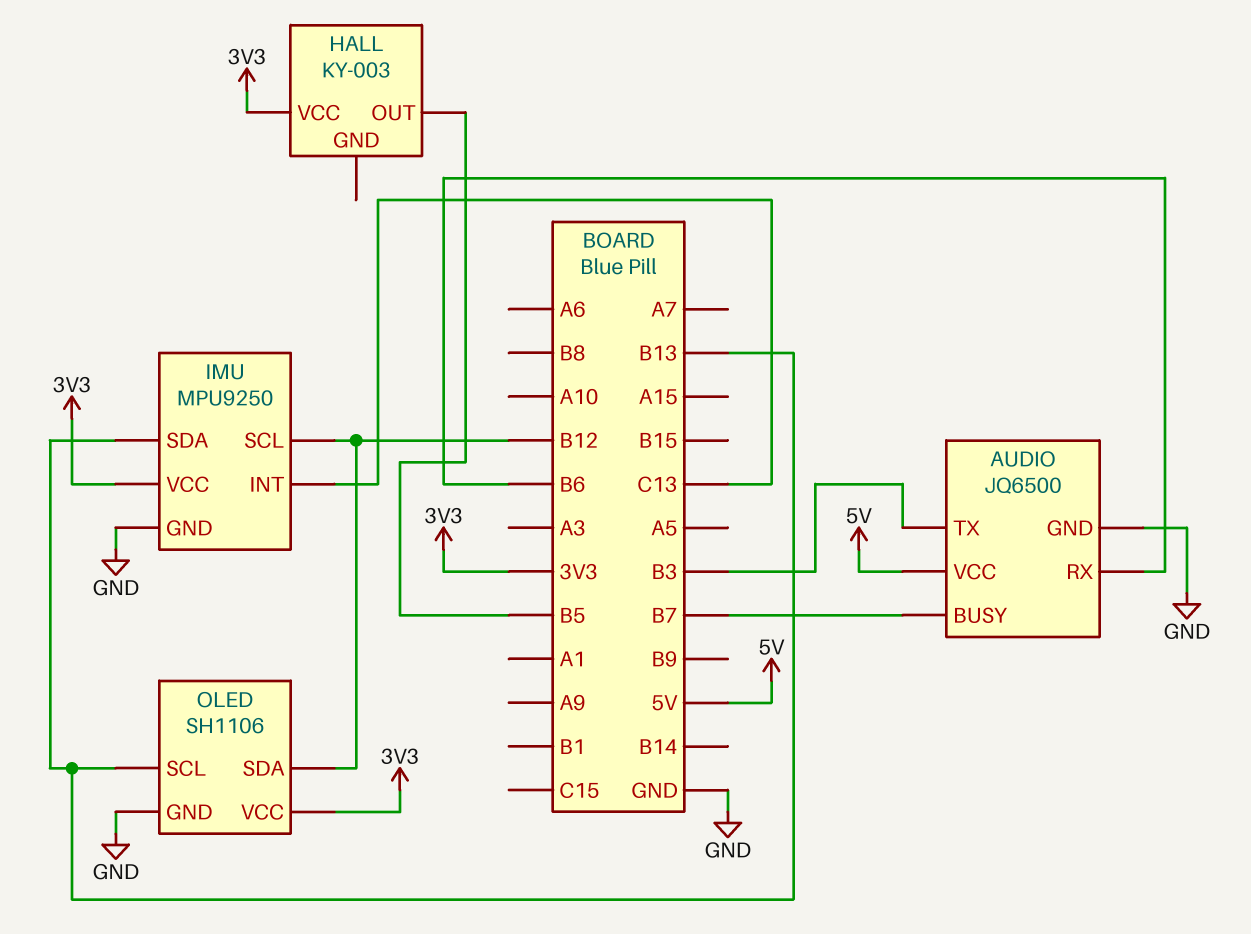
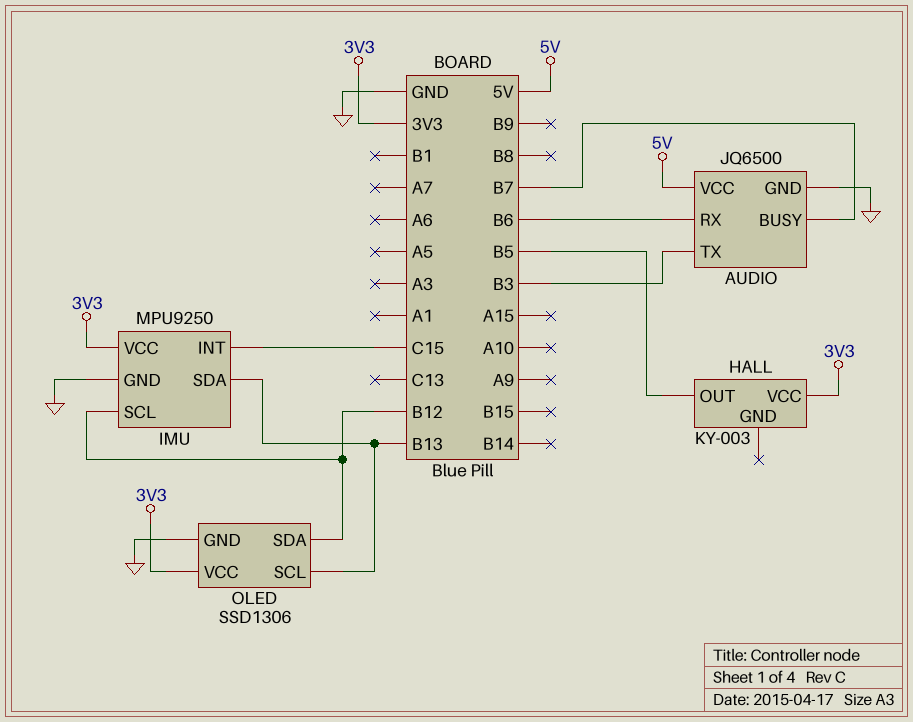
IMU pin INT: C13 -> C15
OLED: SH1106 -> SSD1306

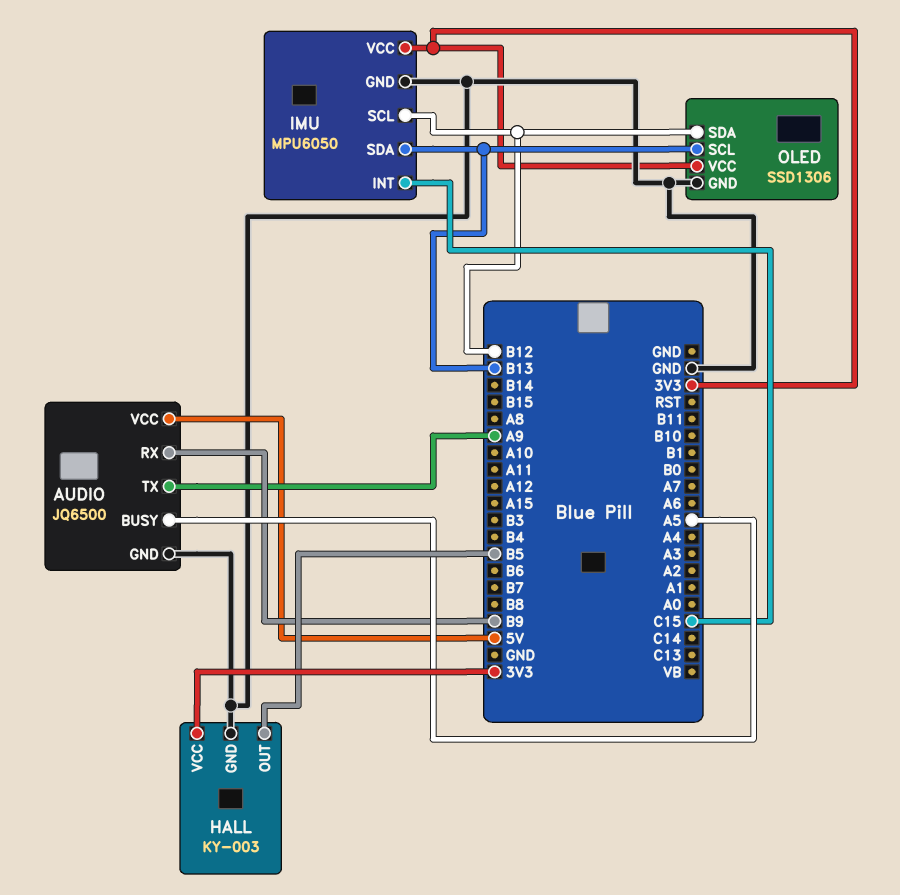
AUDIO pin BUSY: B7 -> A5
AUDIO pin RX: B6 -> B9
AUDIO pin TX: B3 -> A9
HALL pin GND: none -> GND
IMU: MPU9250 -> MPU6050

